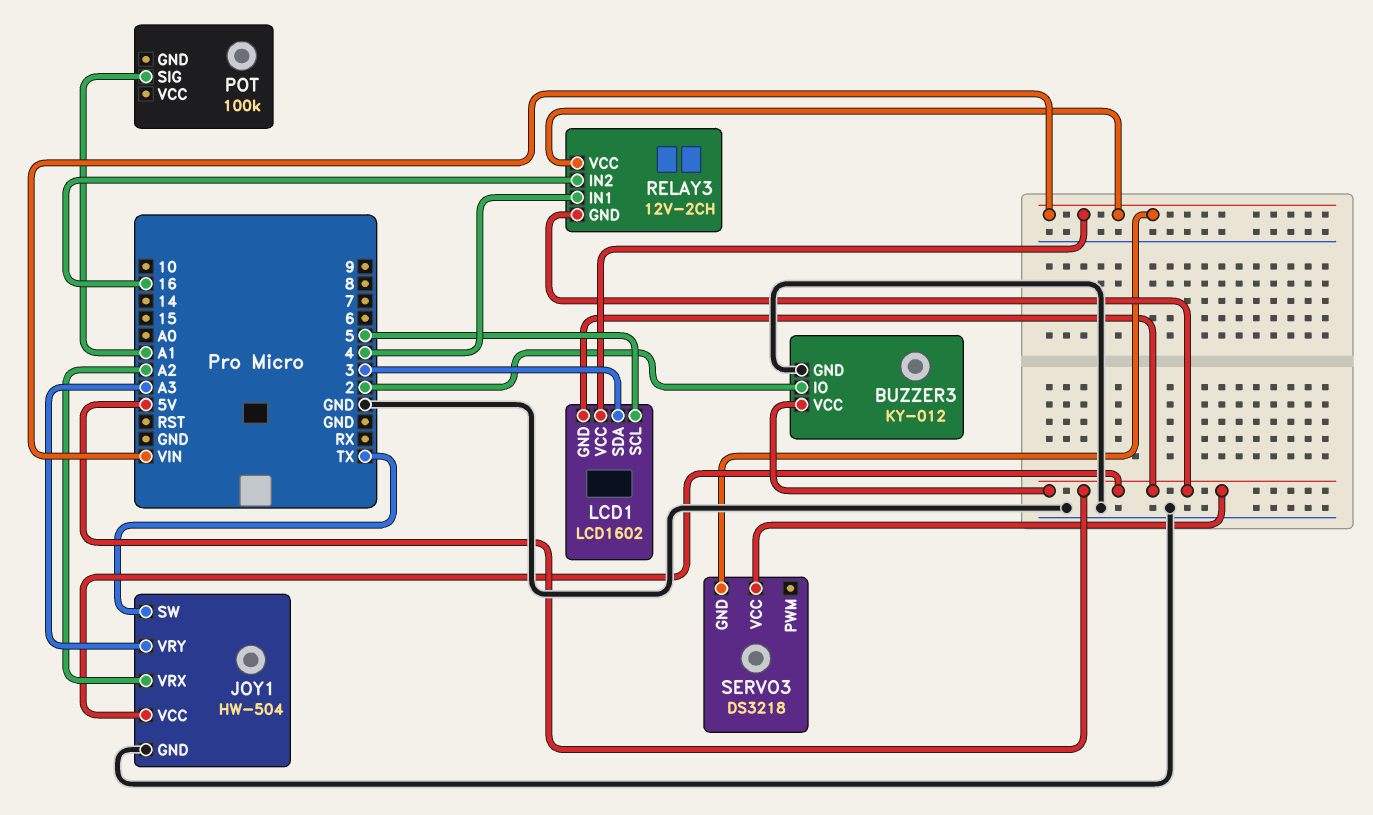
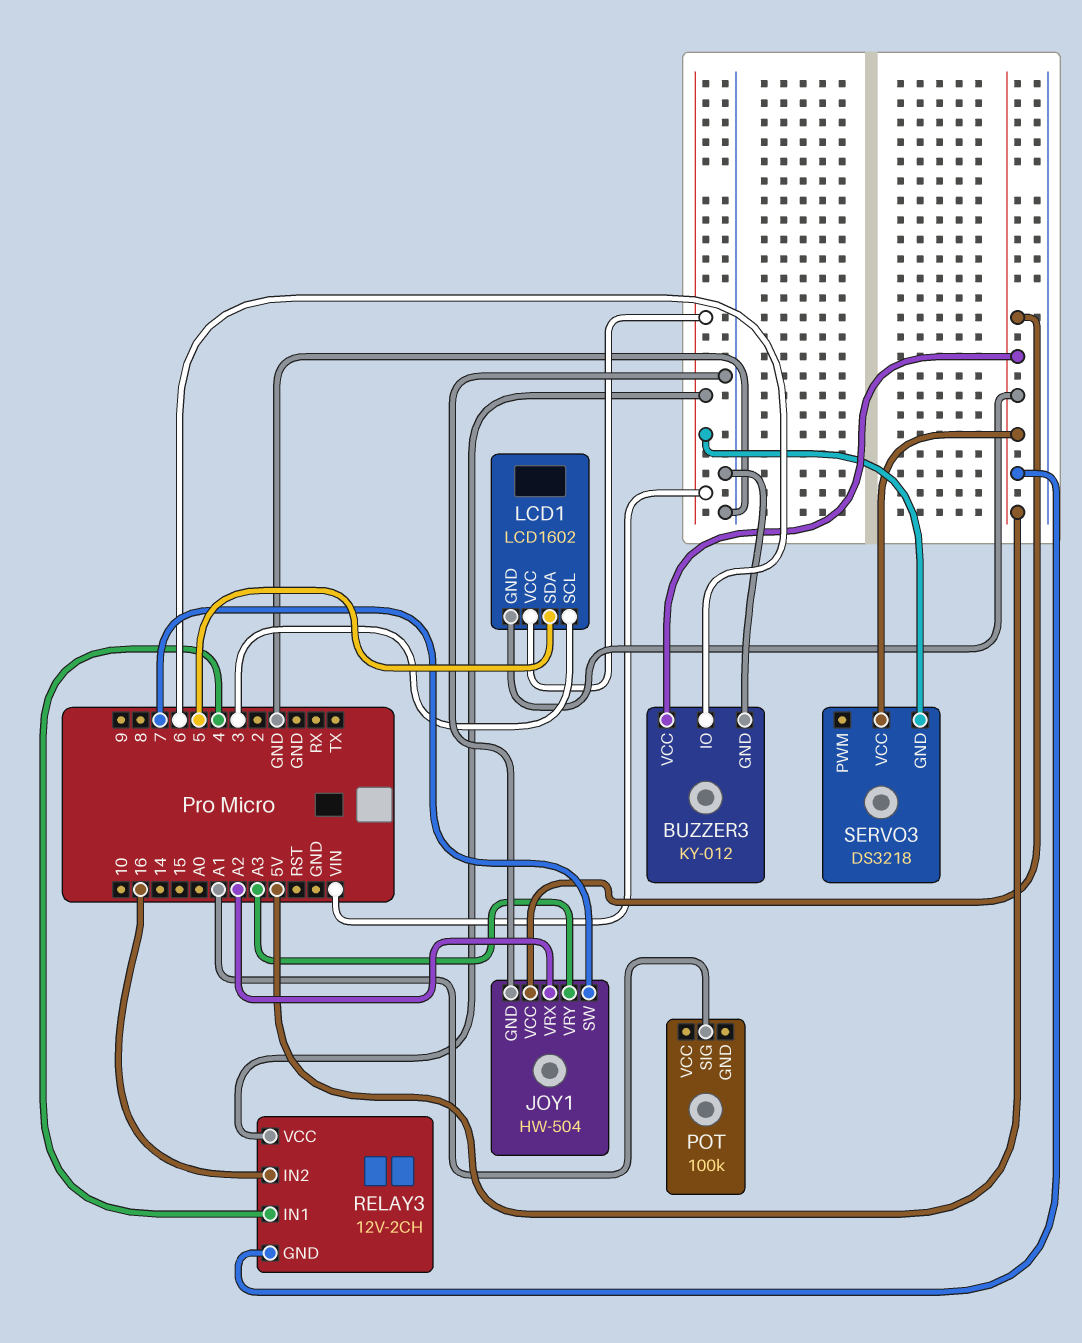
BUZZER3 pin IO: 2 -> 6
JOY1 pin SW: TX -> 7
LCD1 pin SCL: 5 -> 3
LCD1 pin SDA: 3 -> 5

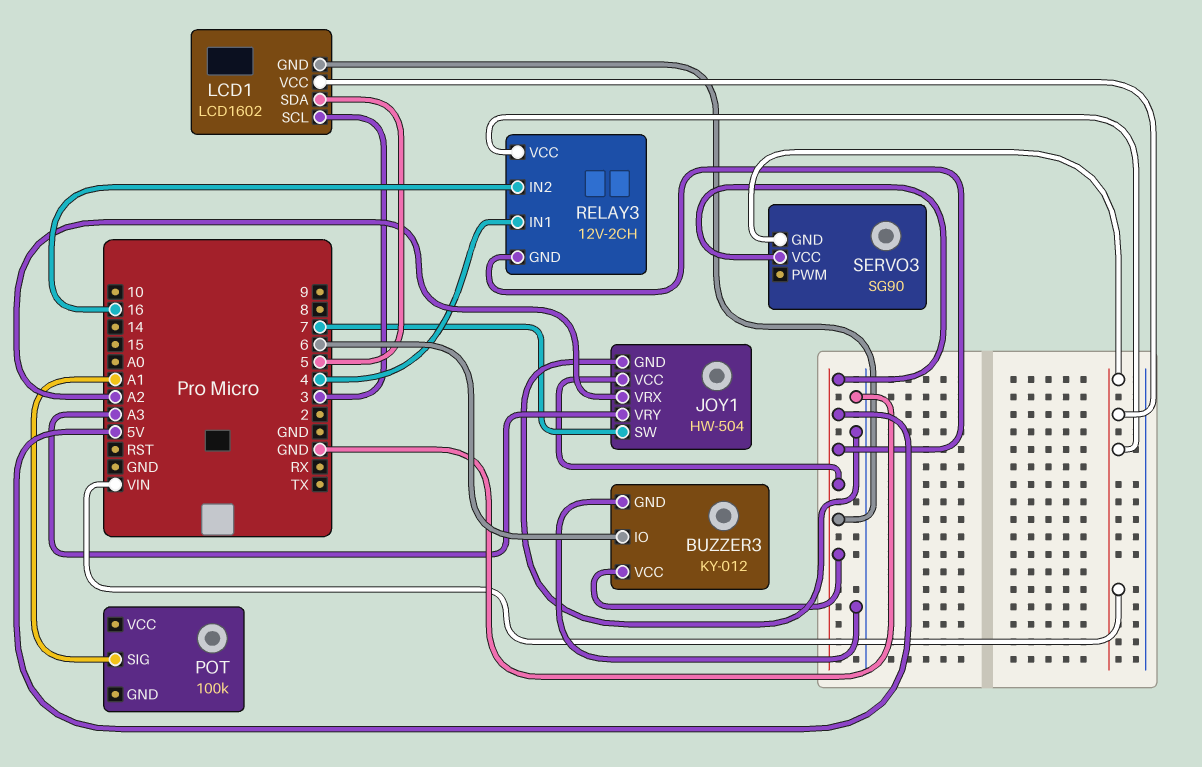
SERVO3: DS3218 -> SG90

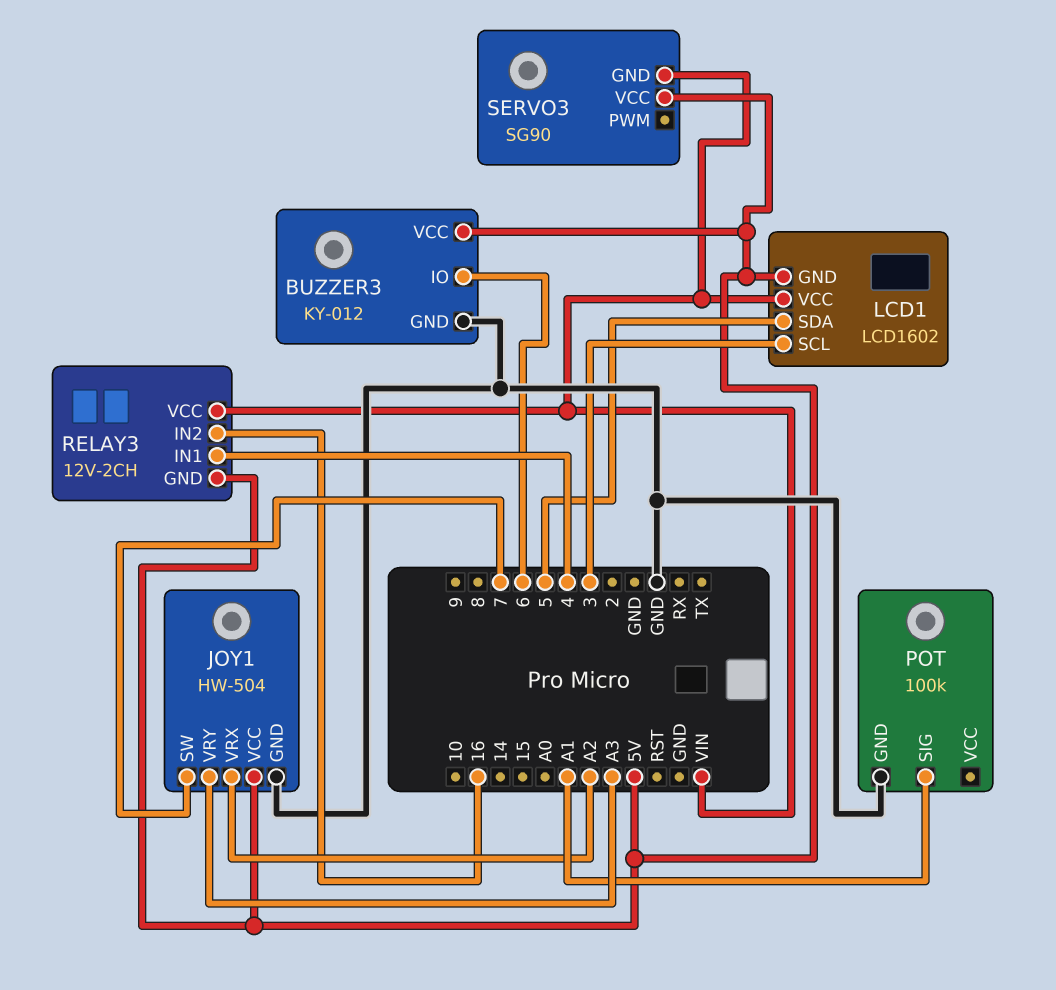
POT pin GND: none -> GND

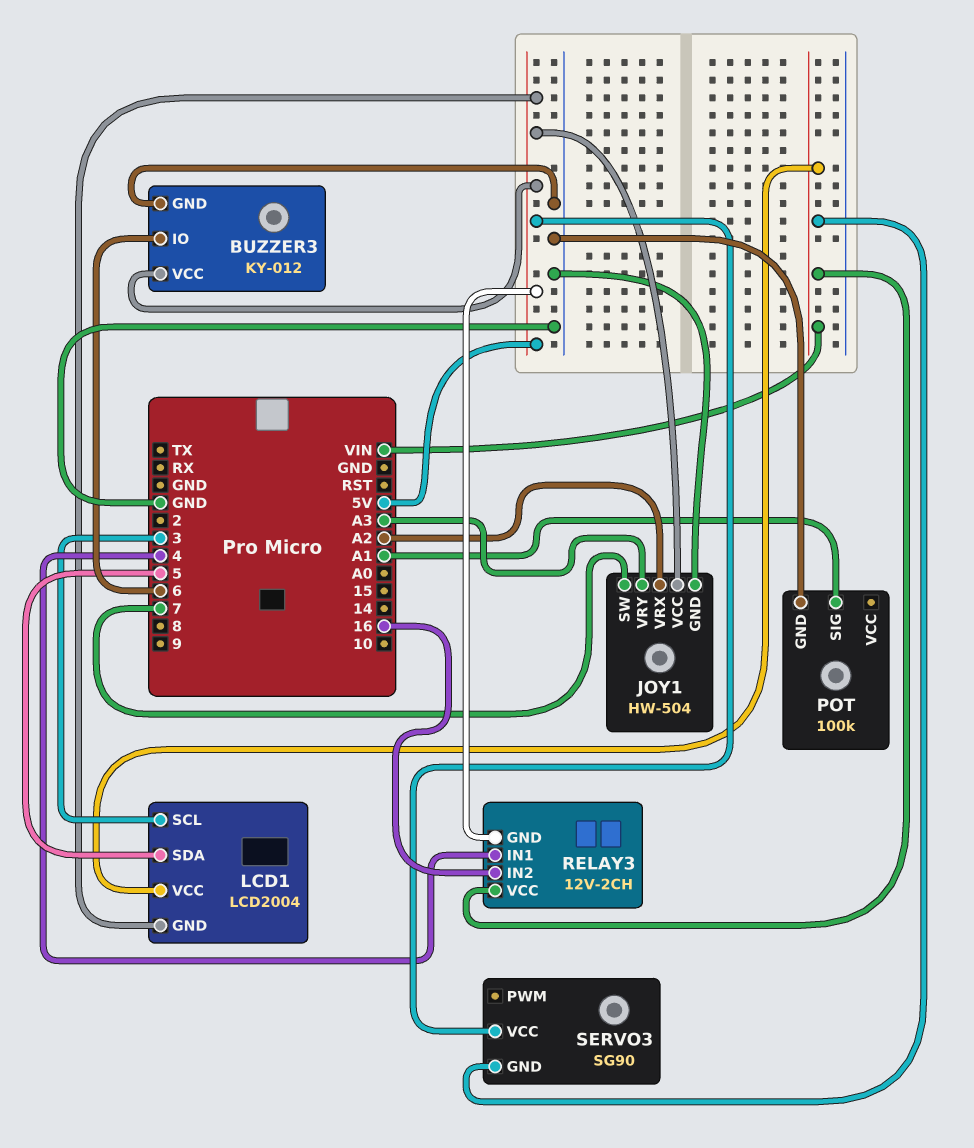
LCD1: LCD1602 -> LCD2004

